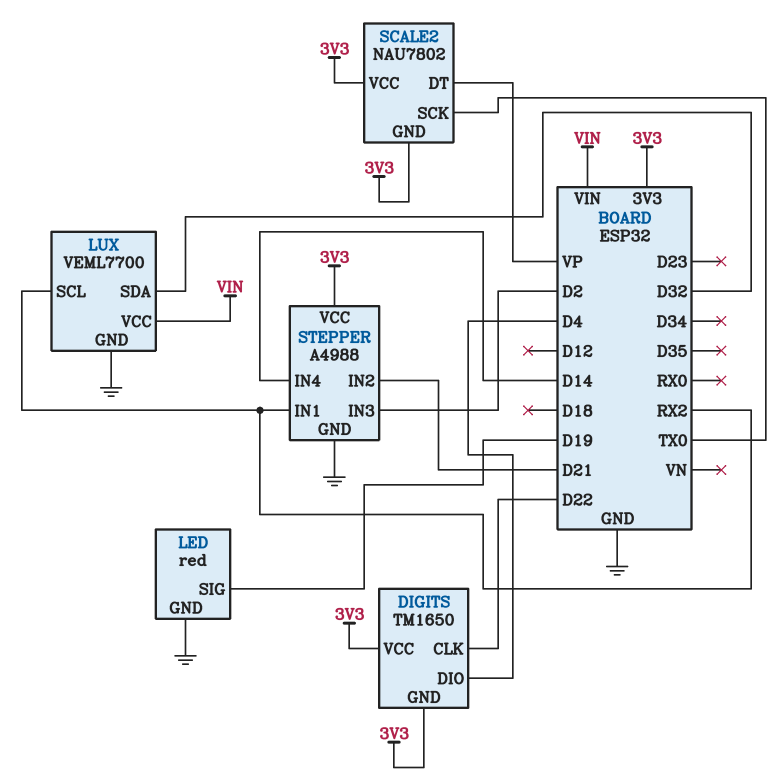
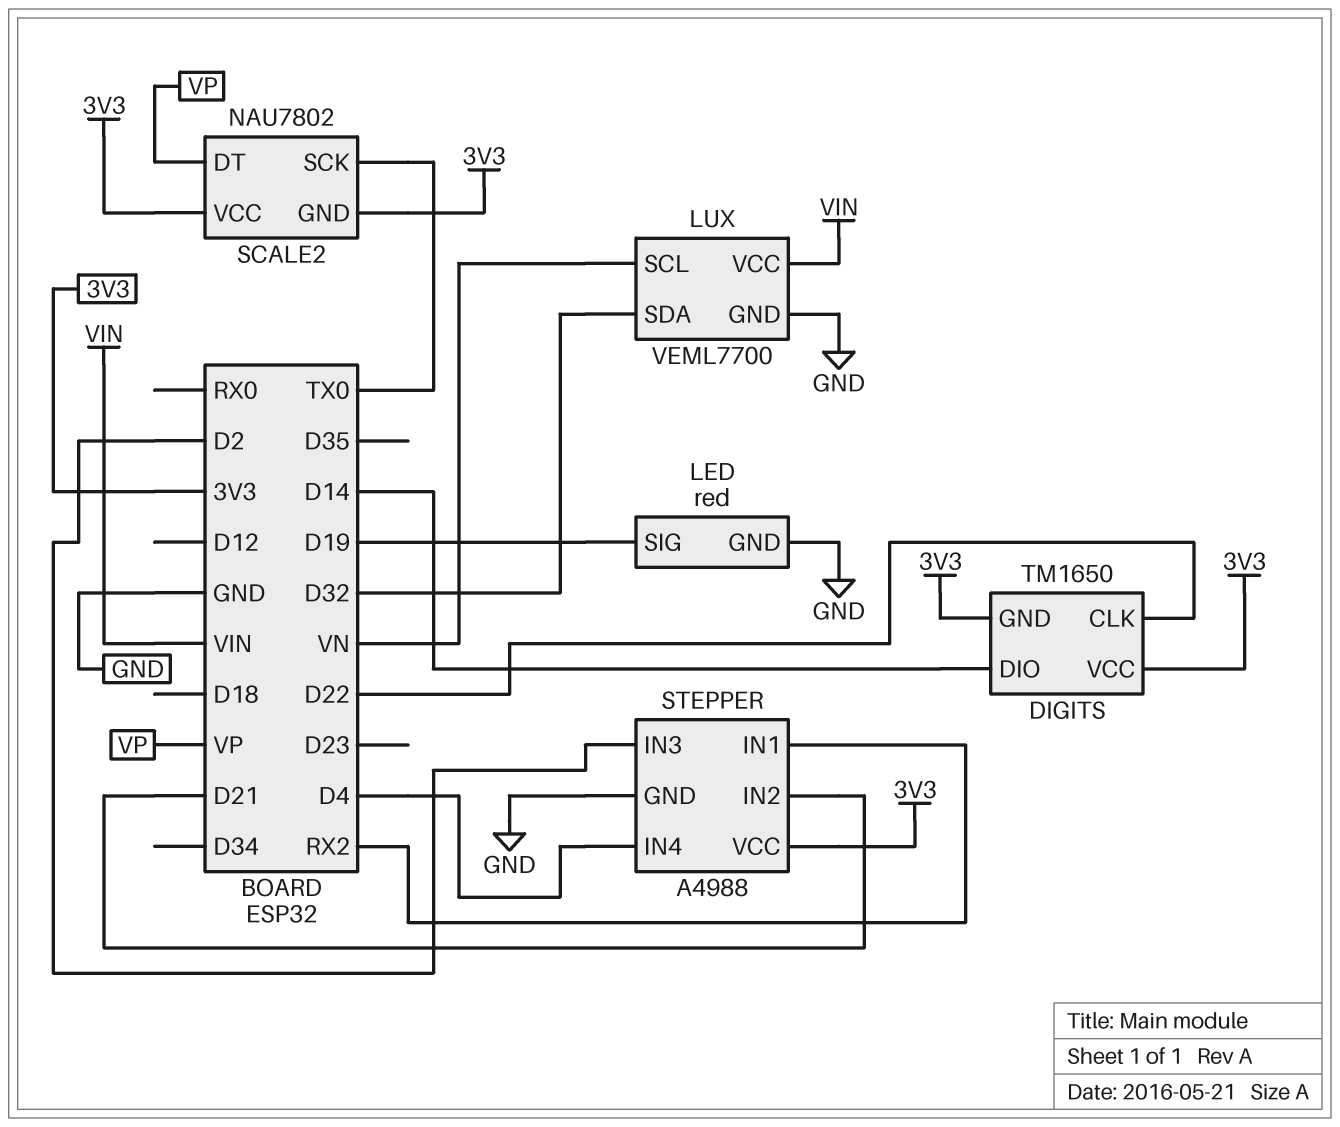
DIGITS pin DIO: D4 -> D14
LUX pin SCL: RX2 -> VN
STEPPER pin IN4: D14 -> D4

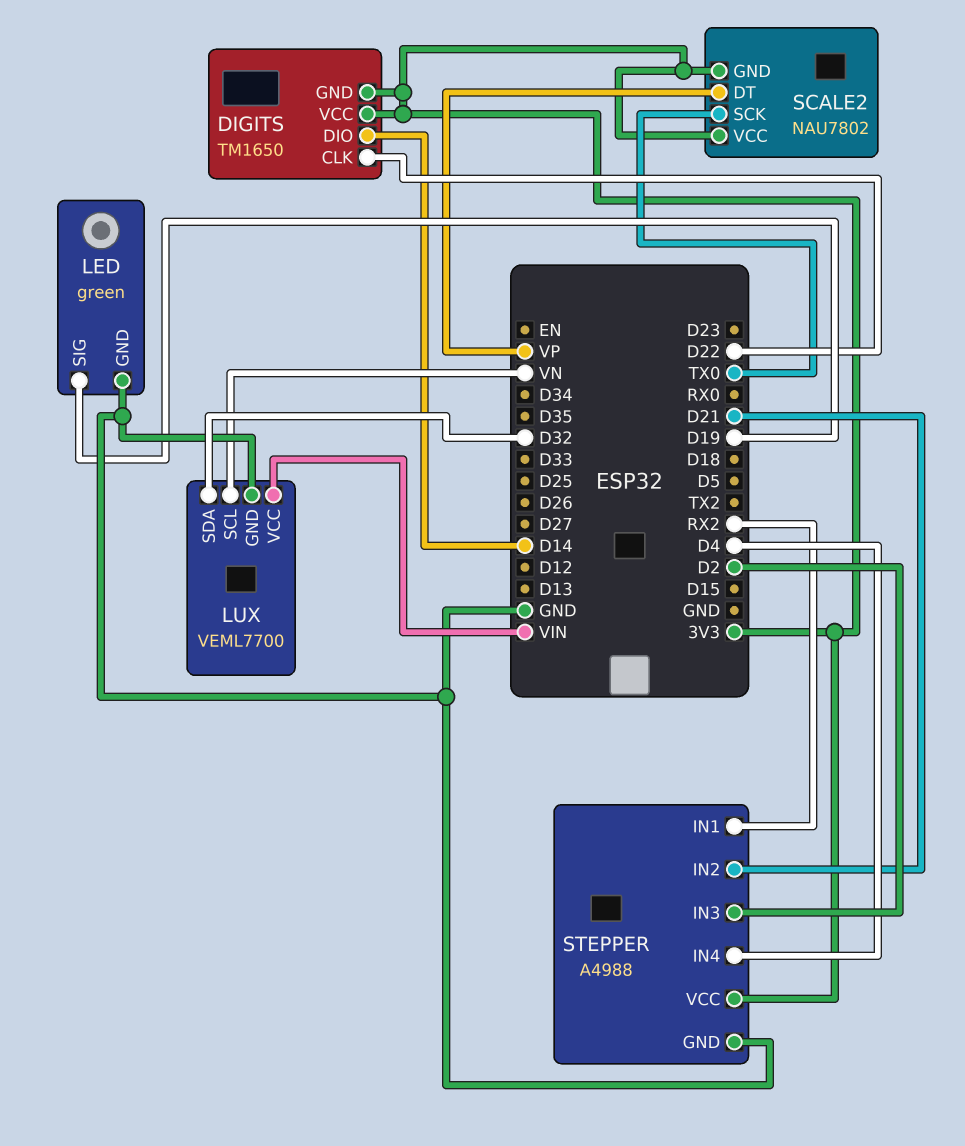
LED: red -> green

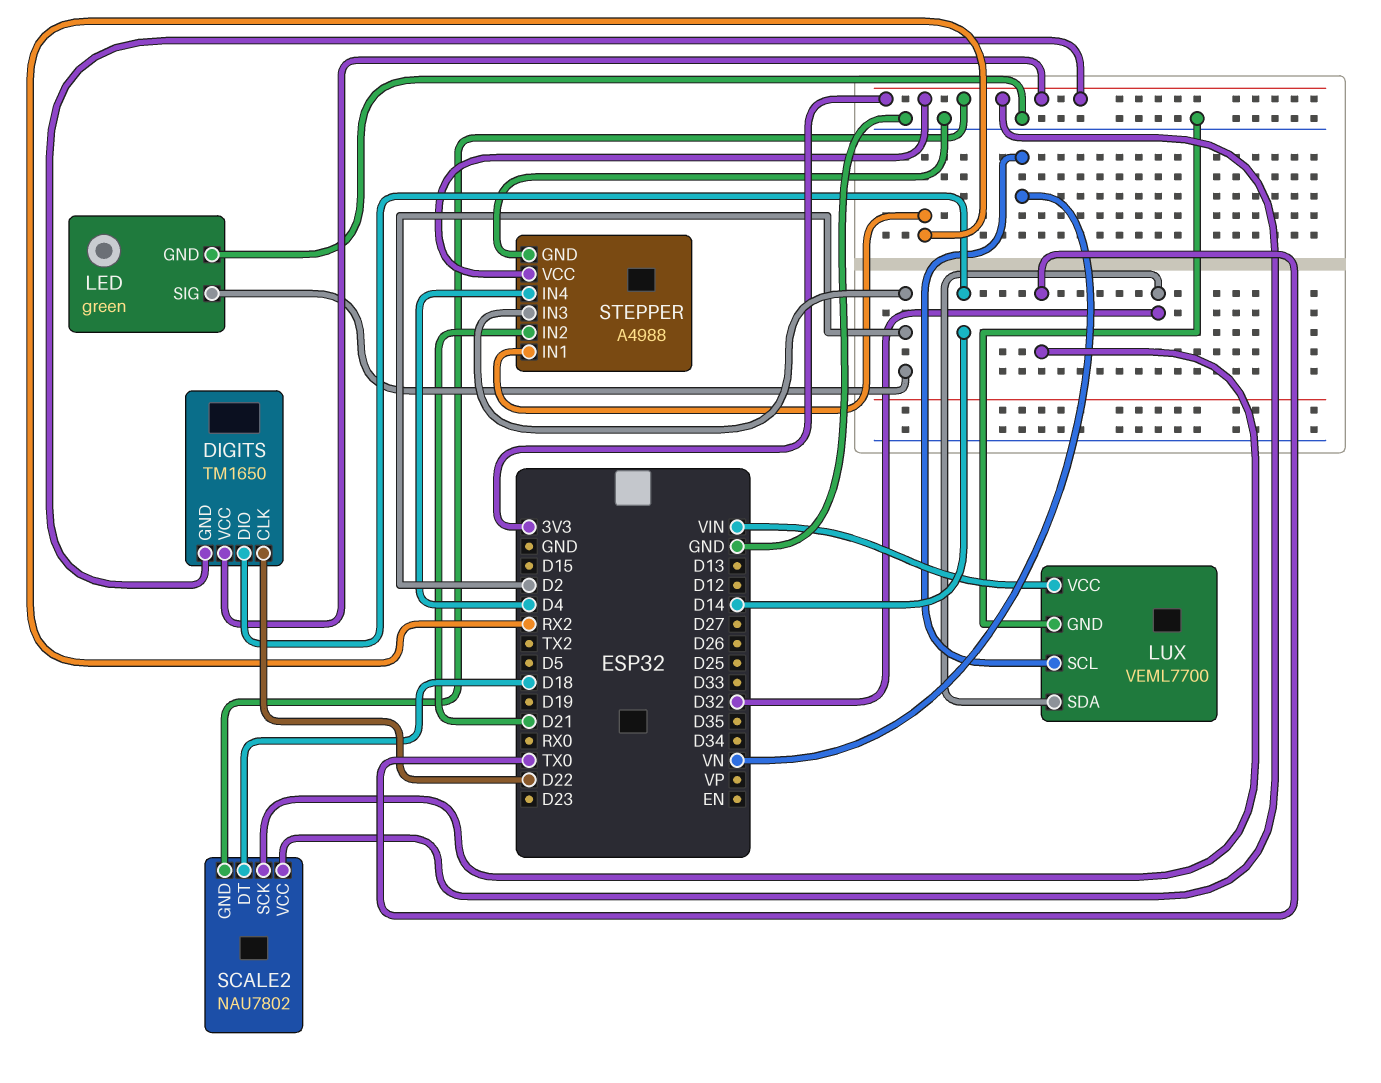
LED pin SIG: D19 -> D2
SCALE2 pin DT: VP -> D18

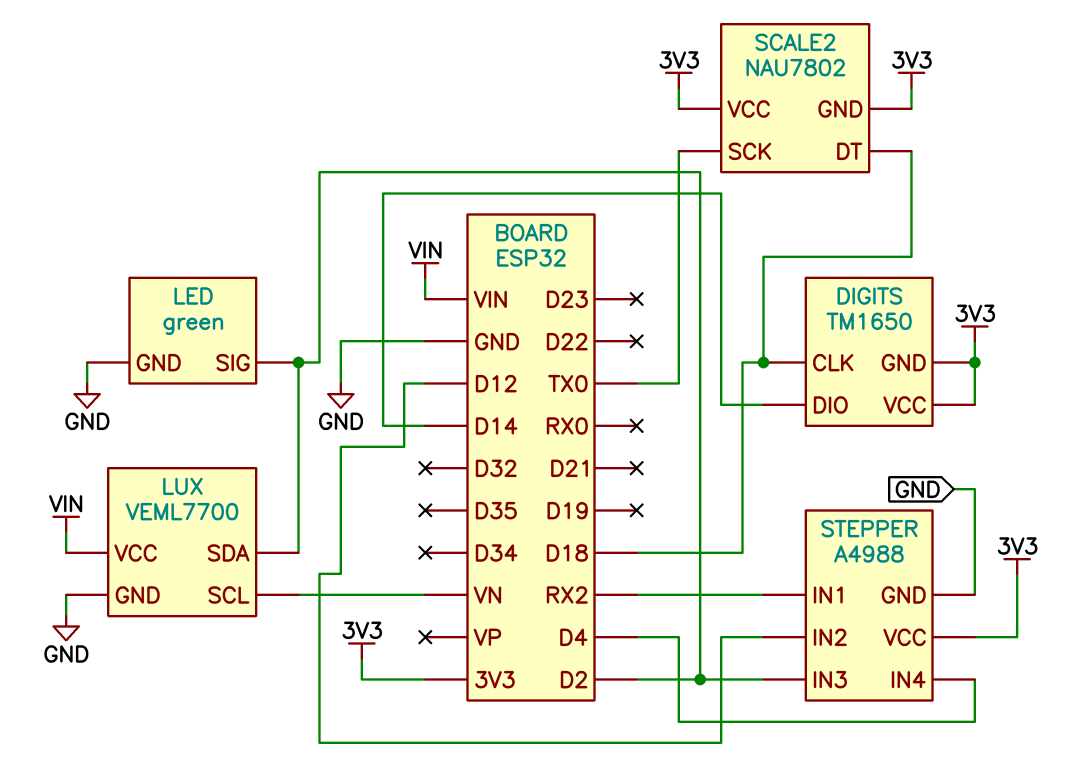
DIGITS pin CLK: D22 -> D18
LUX pin SDA: D32 -> D2
STEPPER pin IN2: D21 -> D12

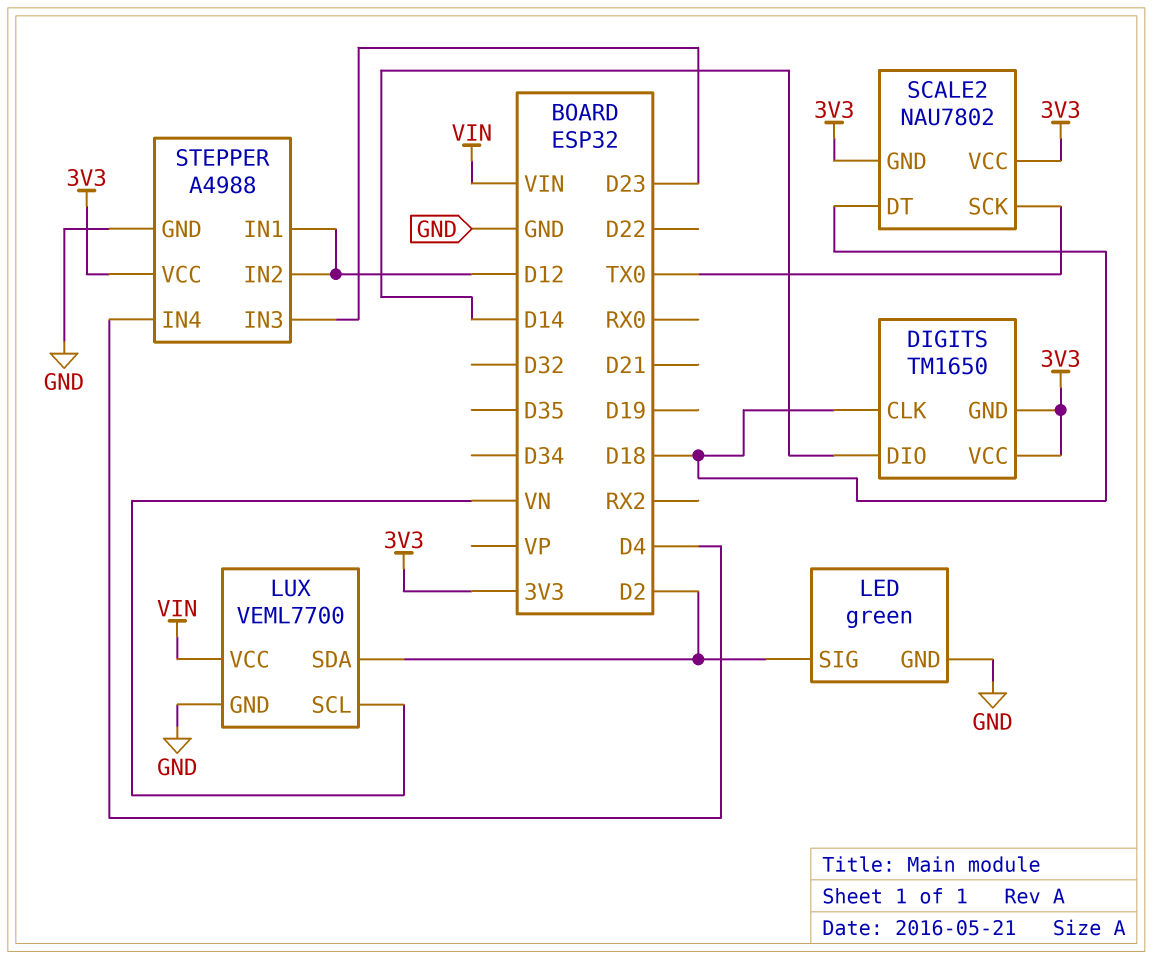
STEPPER pin IN1: RX2 -> D12
STEPPER pin IN3: D2 -> D23

